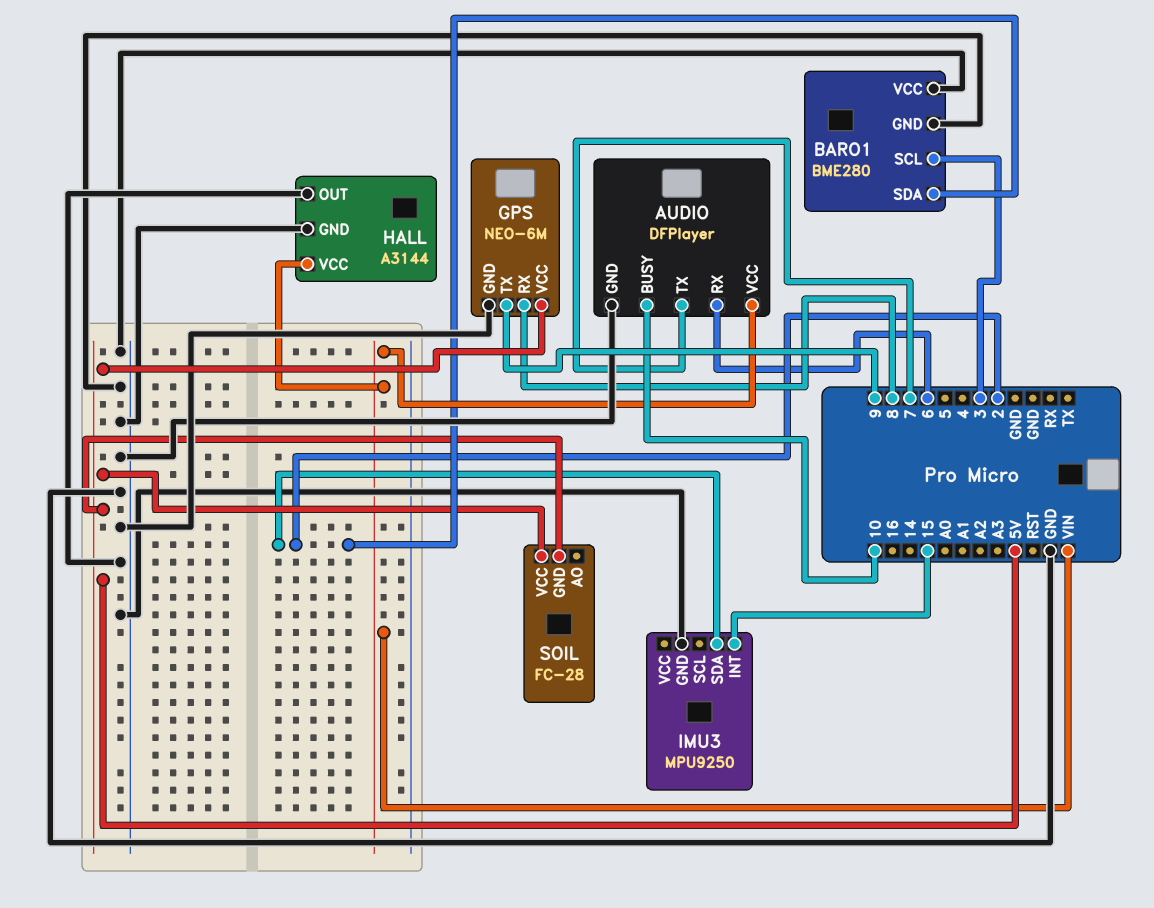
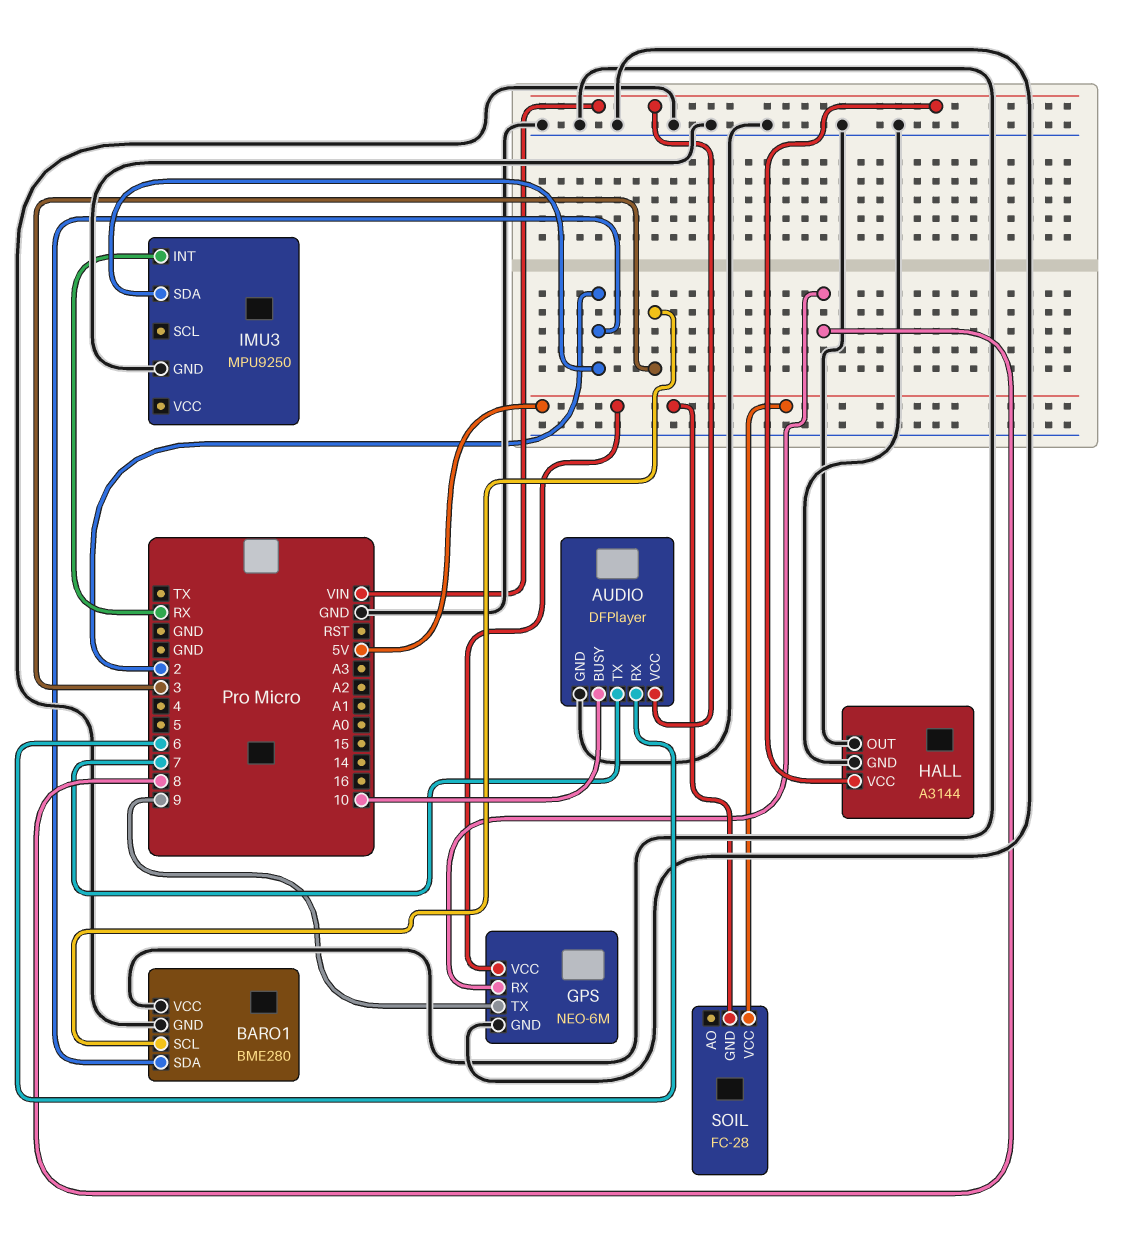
IMU3 pin INT: 15 -> RX

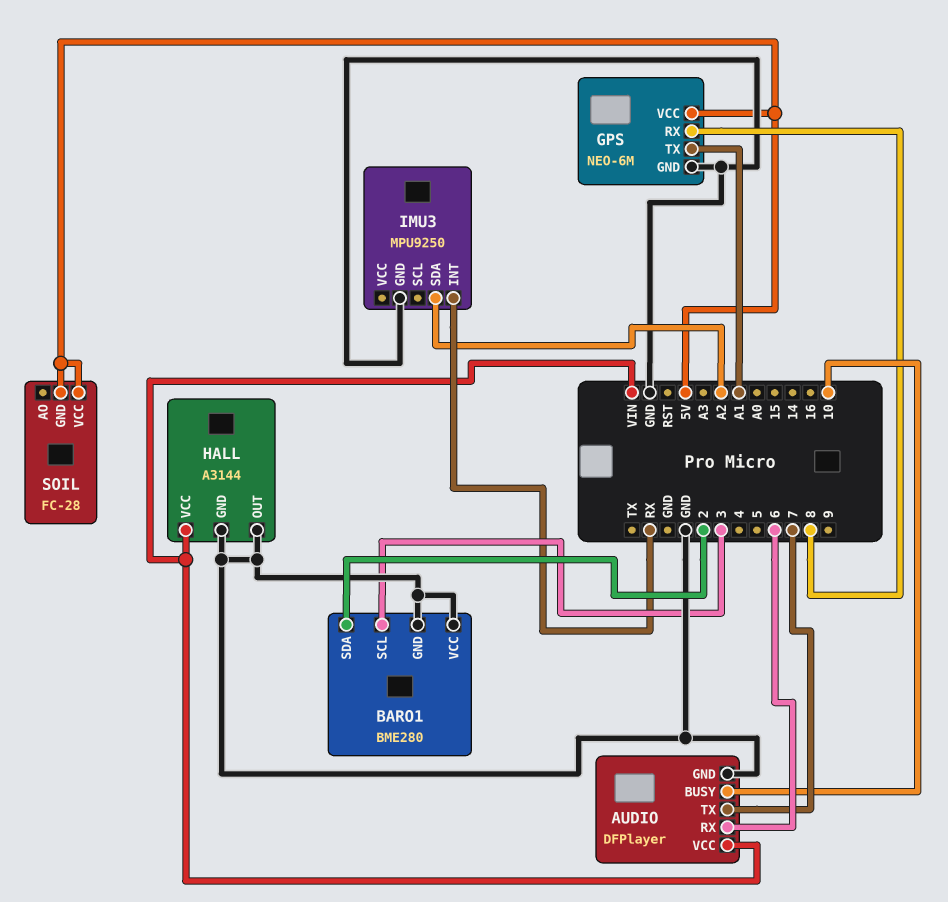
GPS pin TX: 9 -> A1
IMU3 pin SDA: 2 -> A2

